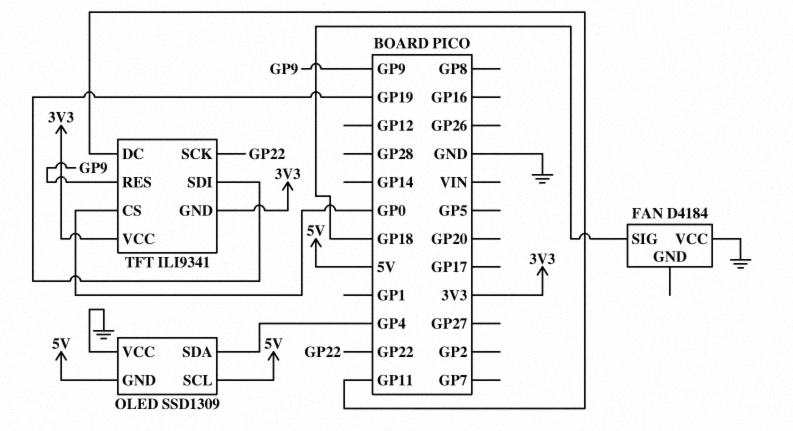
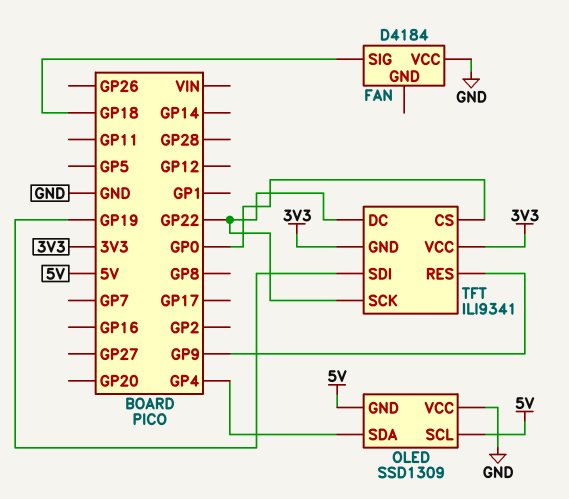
TFT pin DC: GP11 -> GP22

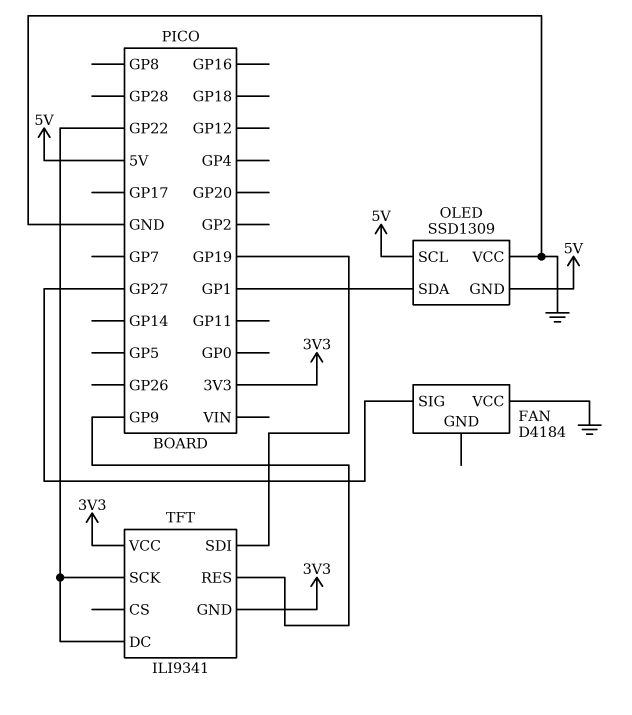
FAN pin SIG: GP18 -> GP27
OLED pin SDA: GP4 -> GP1
TFT pin CS: GP0 -> none

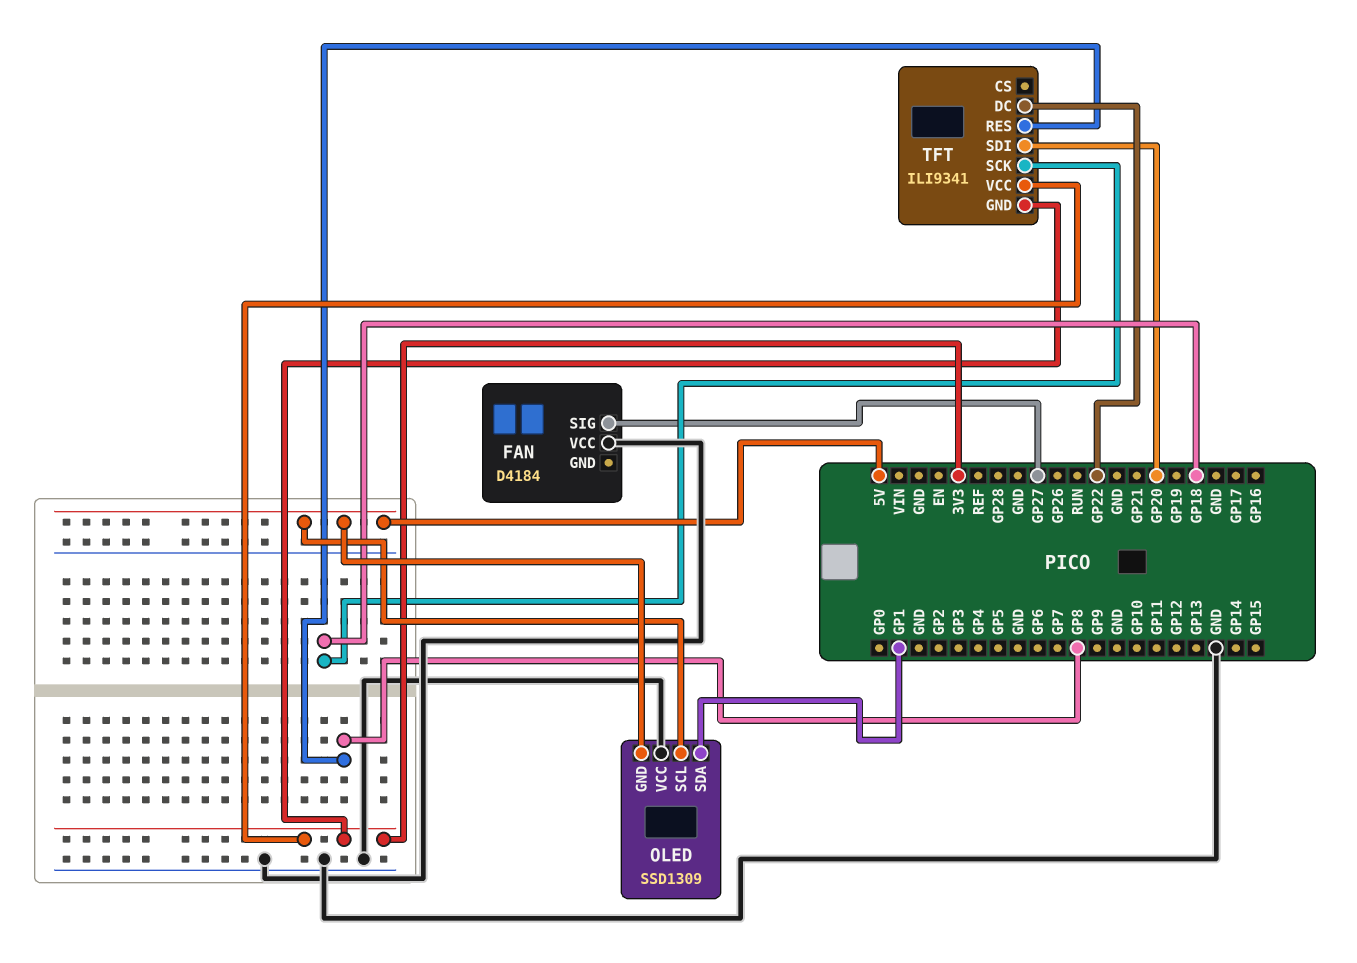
TFT pin RES: GP9 -> GP8
TFT pin SCK: GP22 -> GP18
TFT pin SDI: GP19 -> GP20

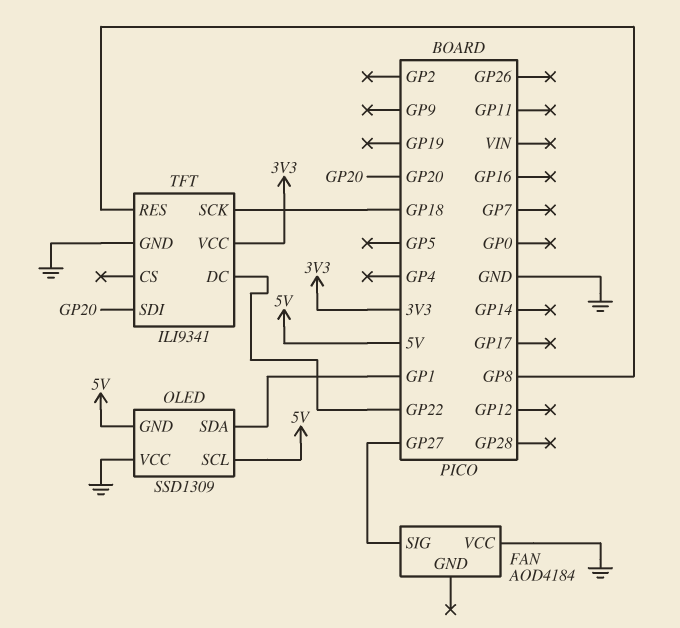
FAN: D4184 -> AOD4184
TFT pin GND: 3V3 -> GND

